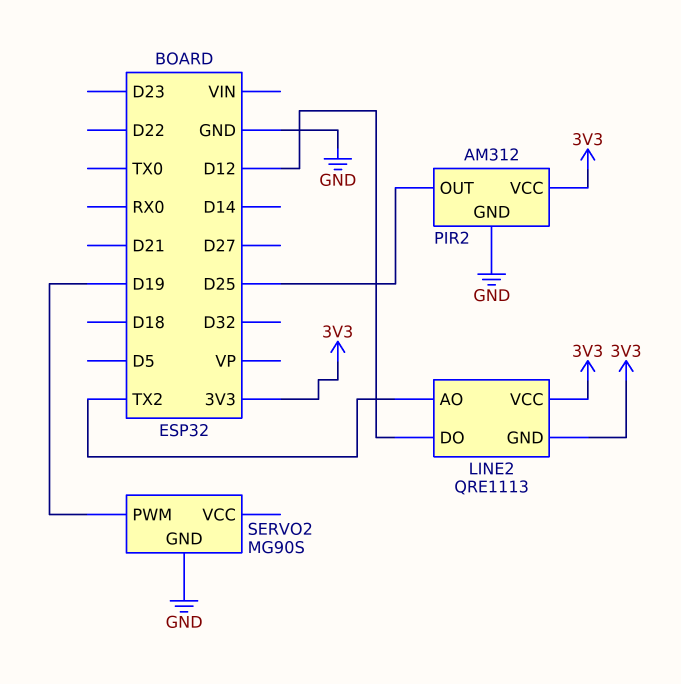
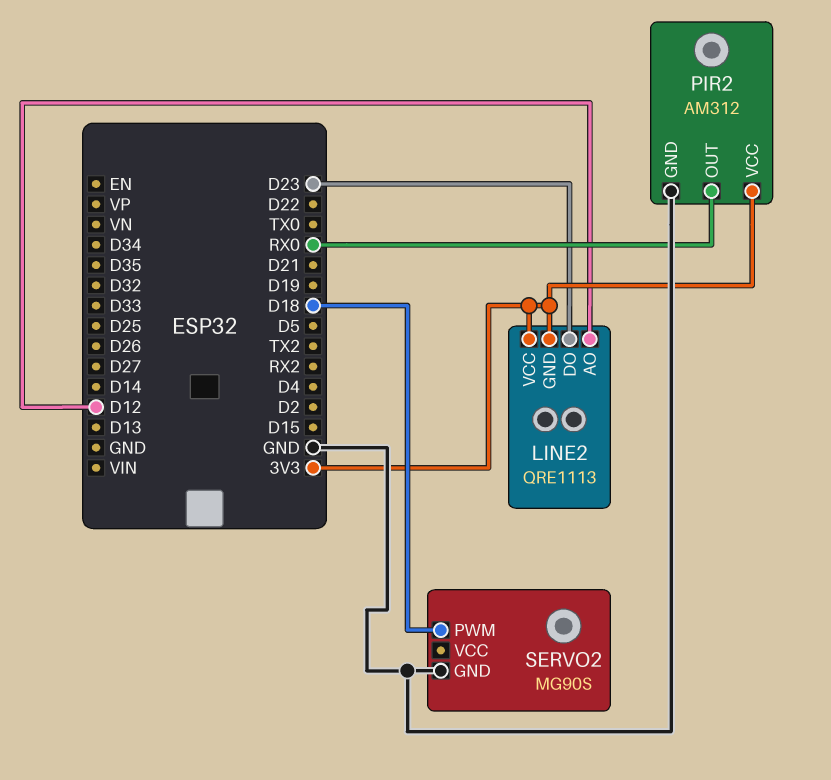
LINE2 pin AO: TX2 -> D12
LINE2 pin DO: D12 -> D23
PIR2 pin OUT: D25 -> RX0
SERVO2 pin PWM: D19 -> D18

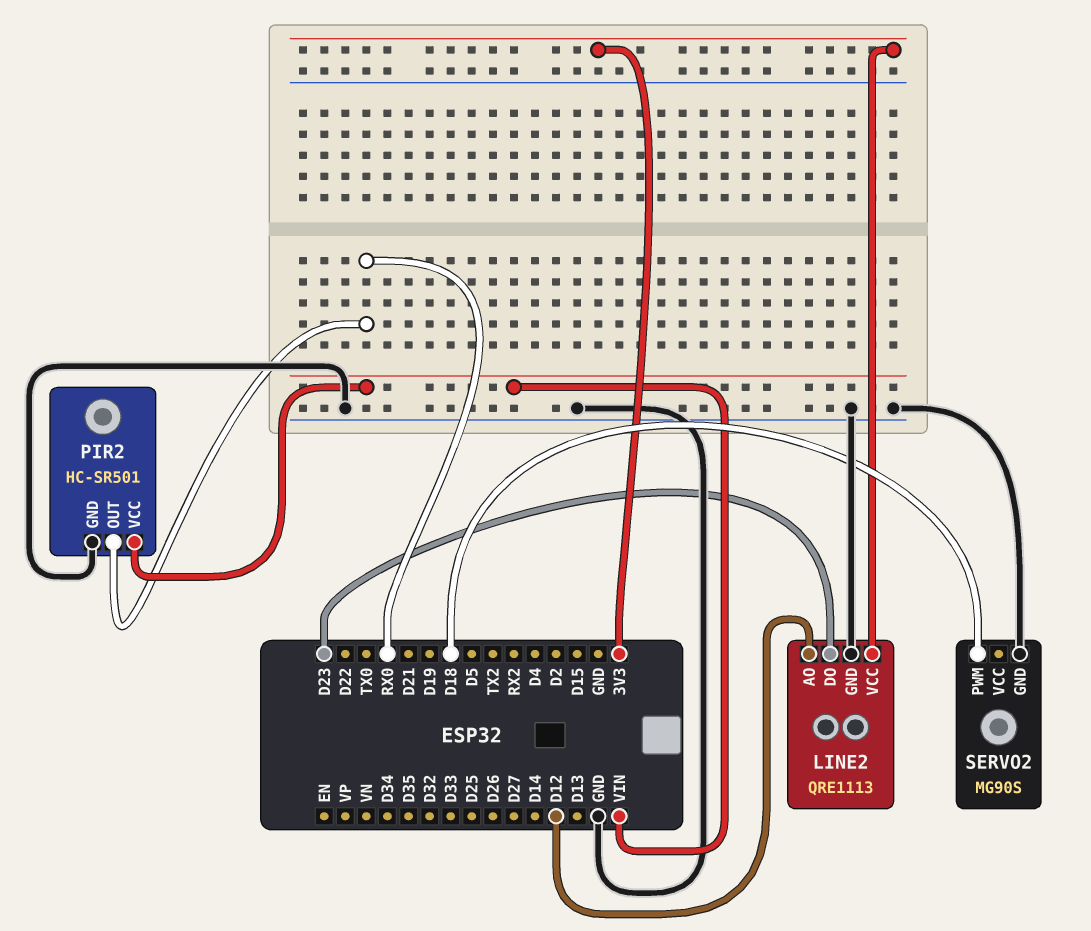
LINE2 pin GND: 3V3 -> GND
PIR2: AM312 -> HC-SR501
PIR2 pin VCC: 3V3 -> VIN

